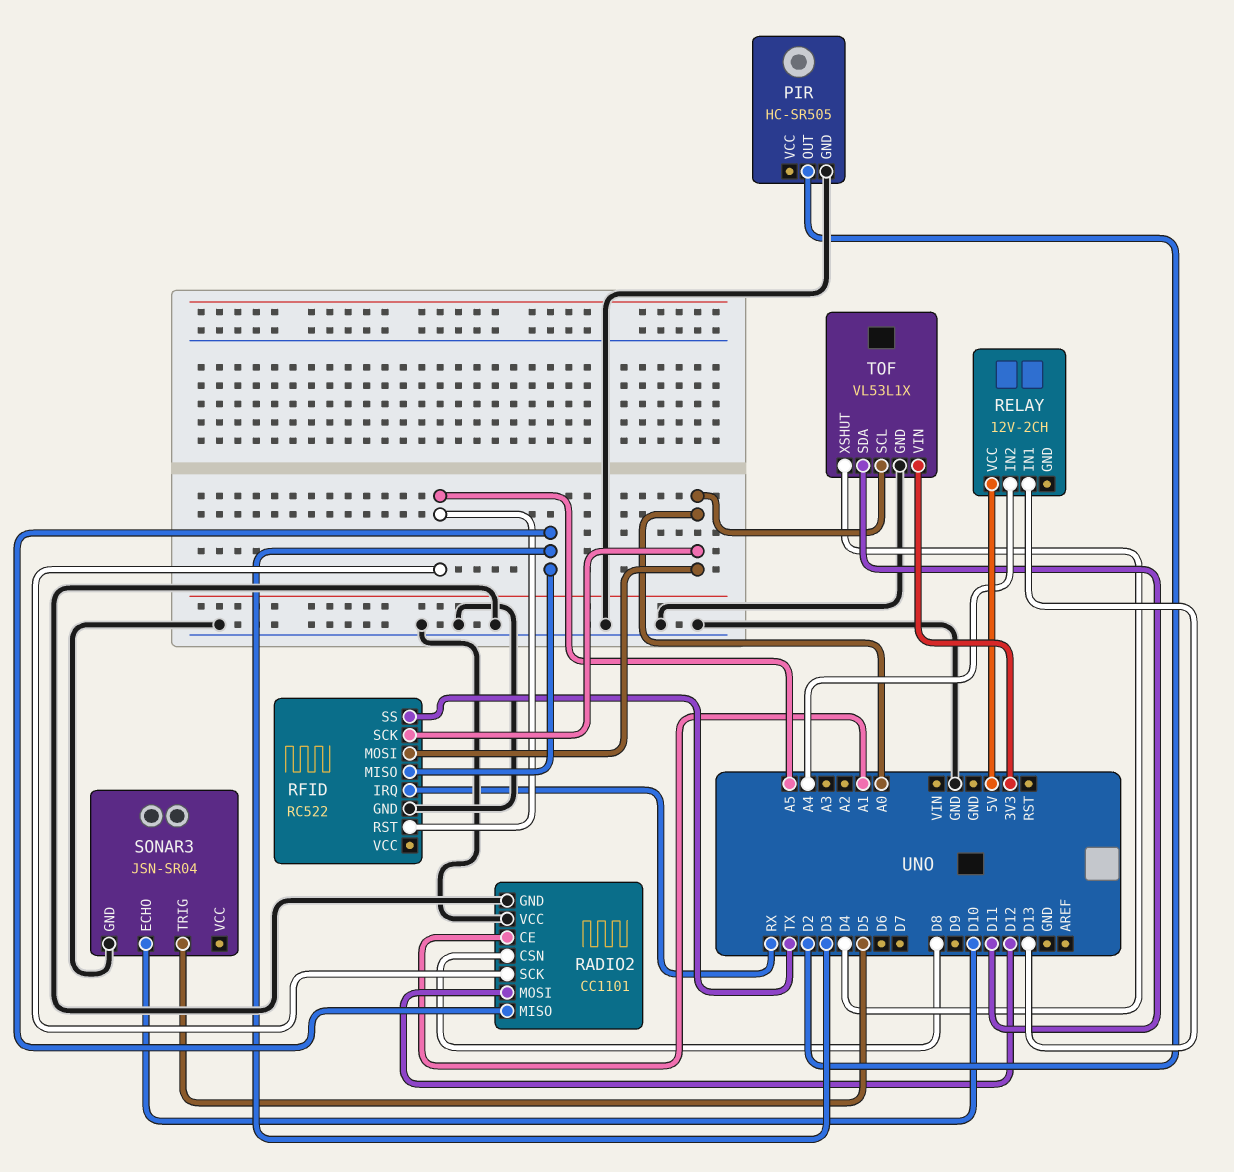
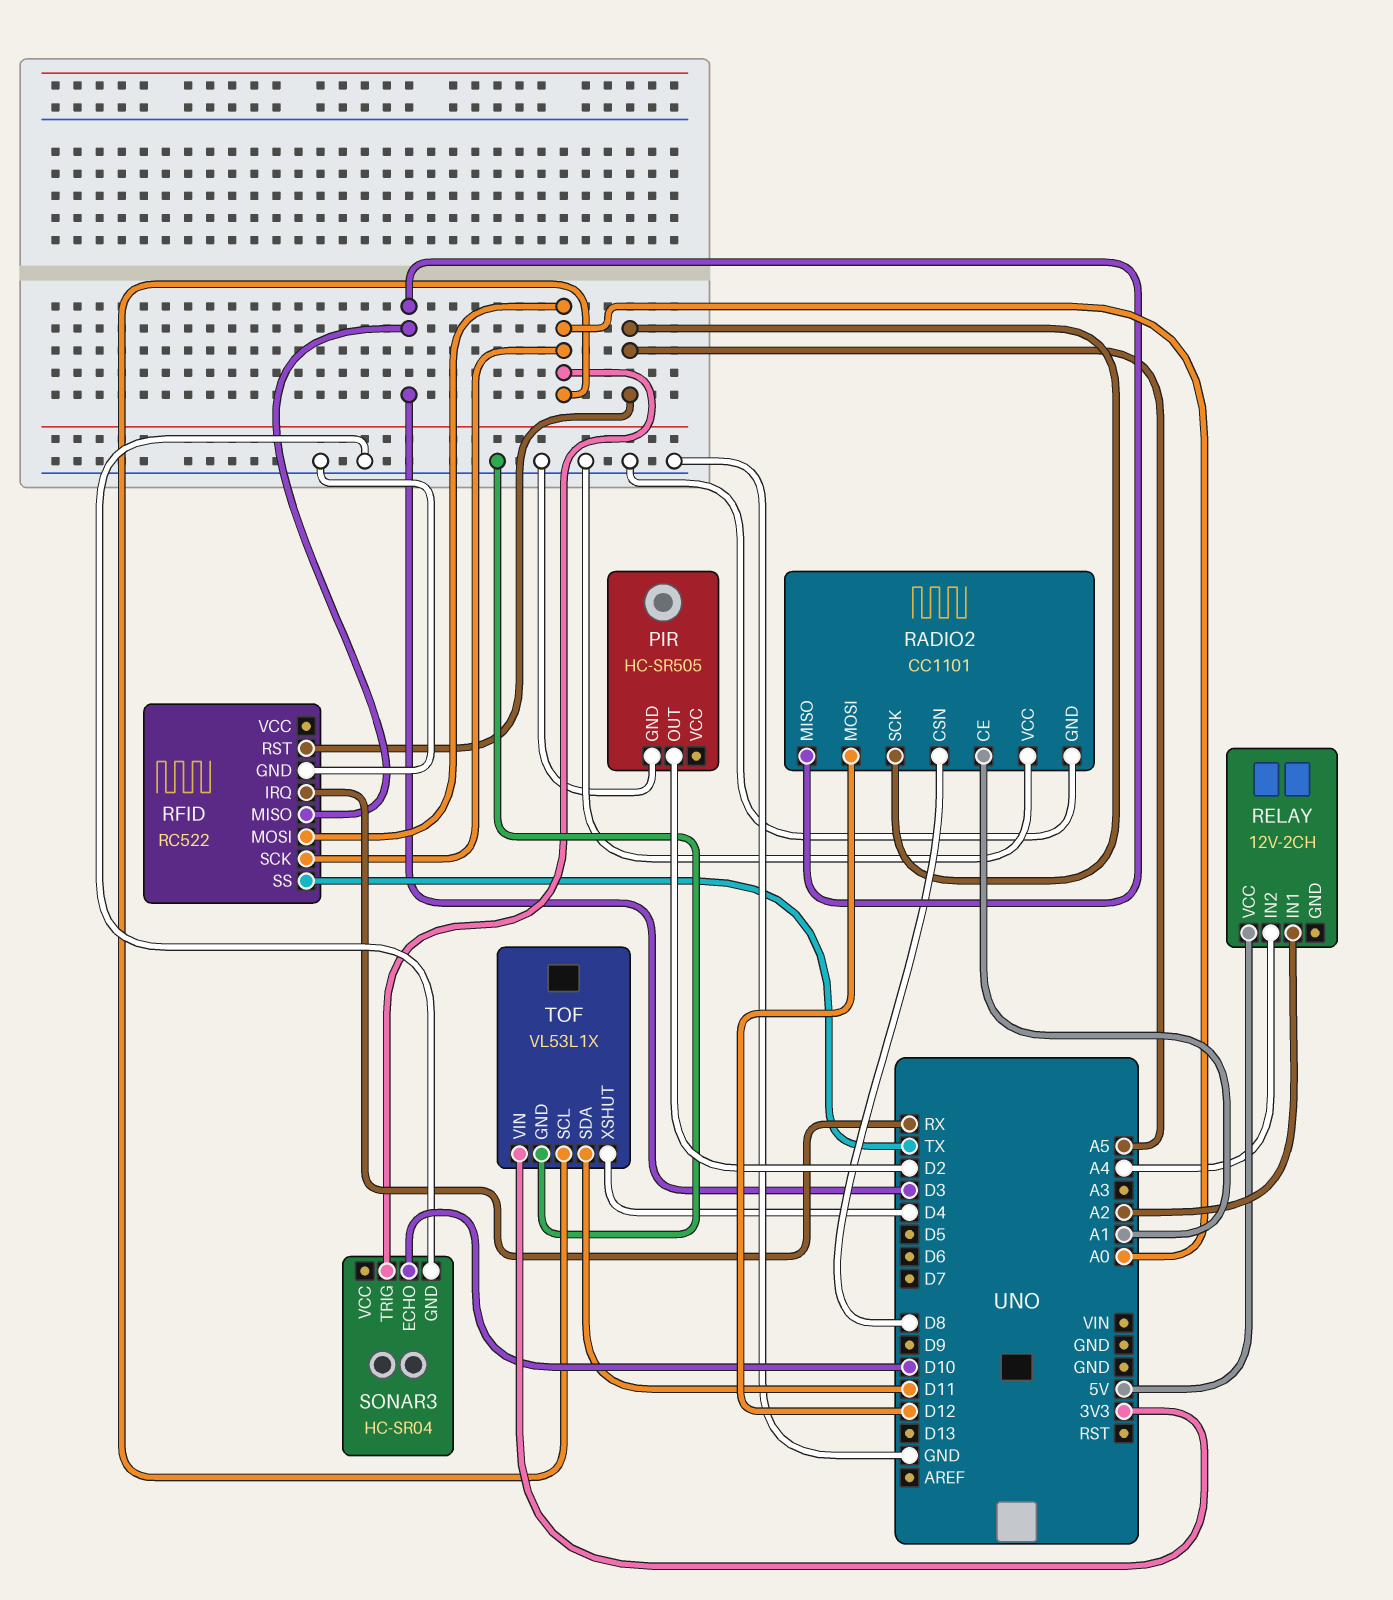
RELAY pin IN1: D13 -> A2
SONAR3: JSN-SR04 -> HC-SR04
SONAR3 pin TRIG: D5 -> A0

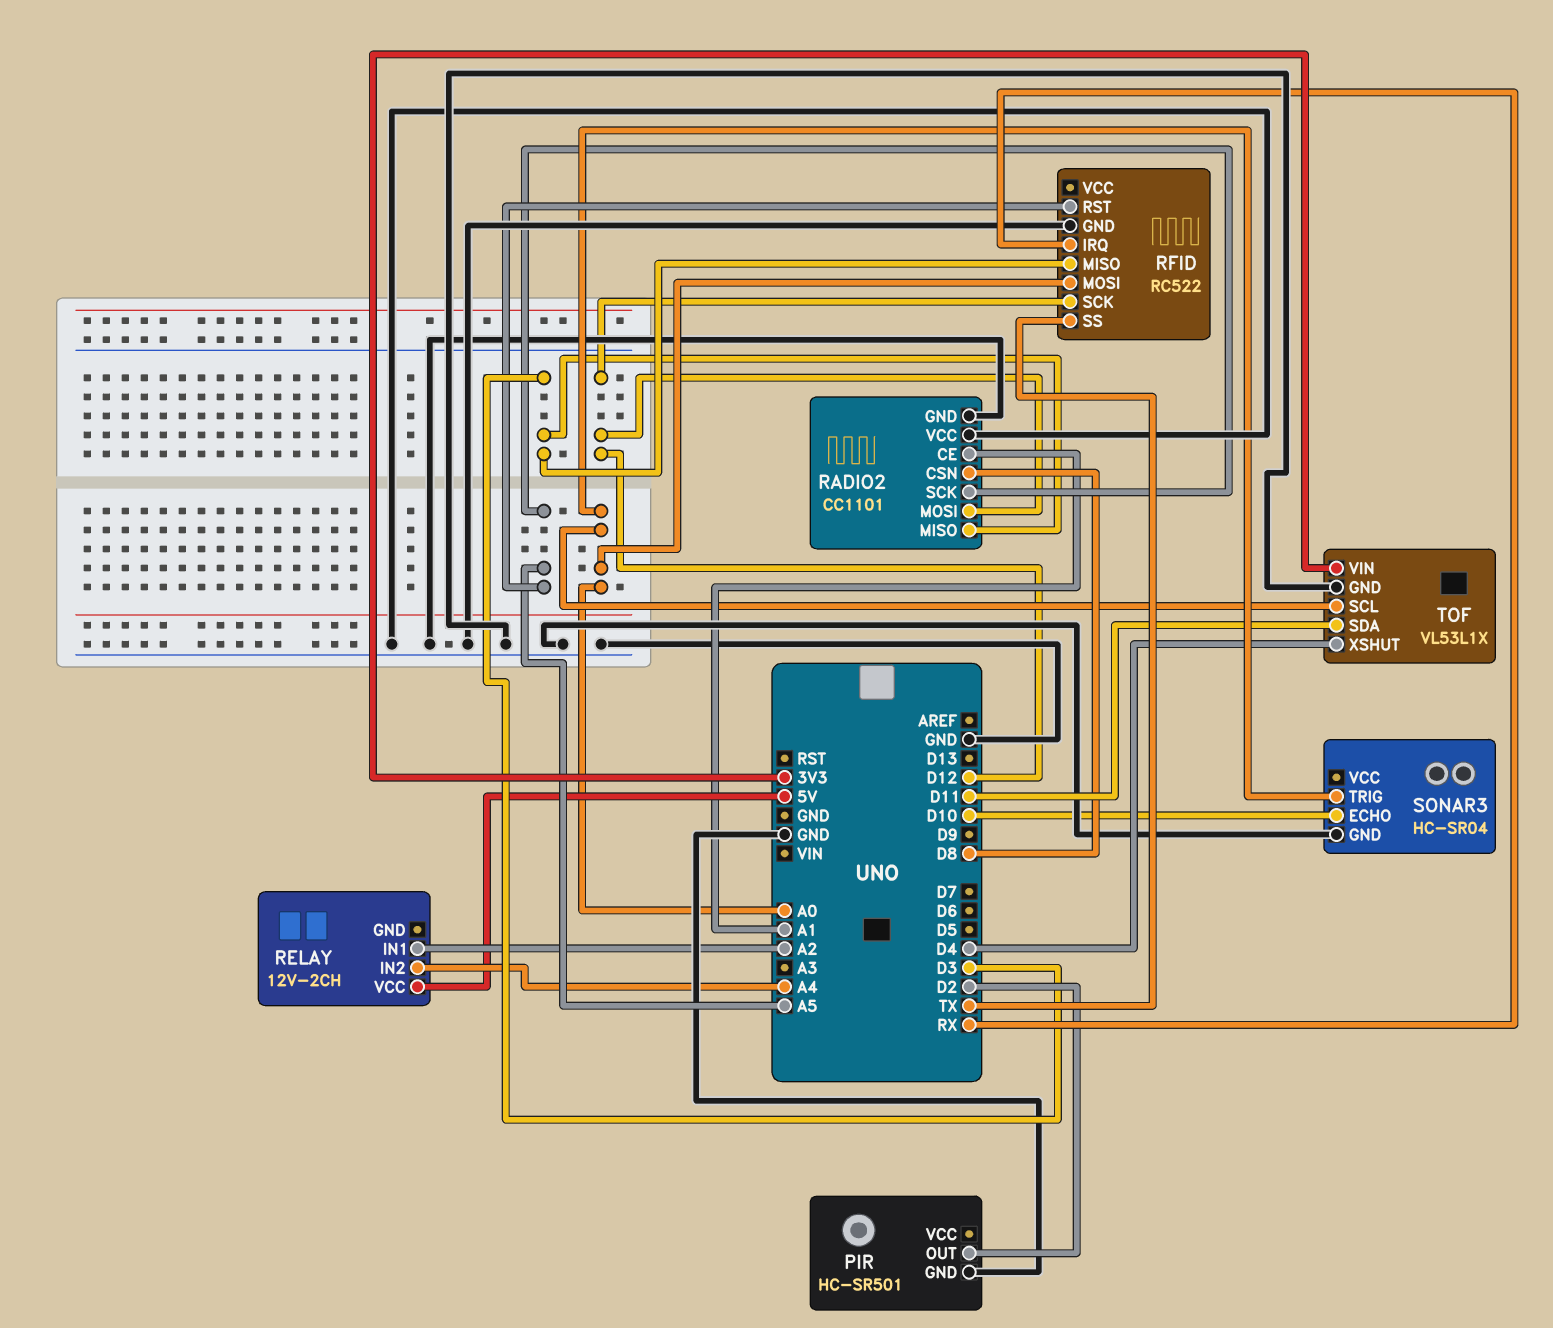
PIR: HC-SR505 -> HC-SR501
RFID pin SCK: A0 -> D12

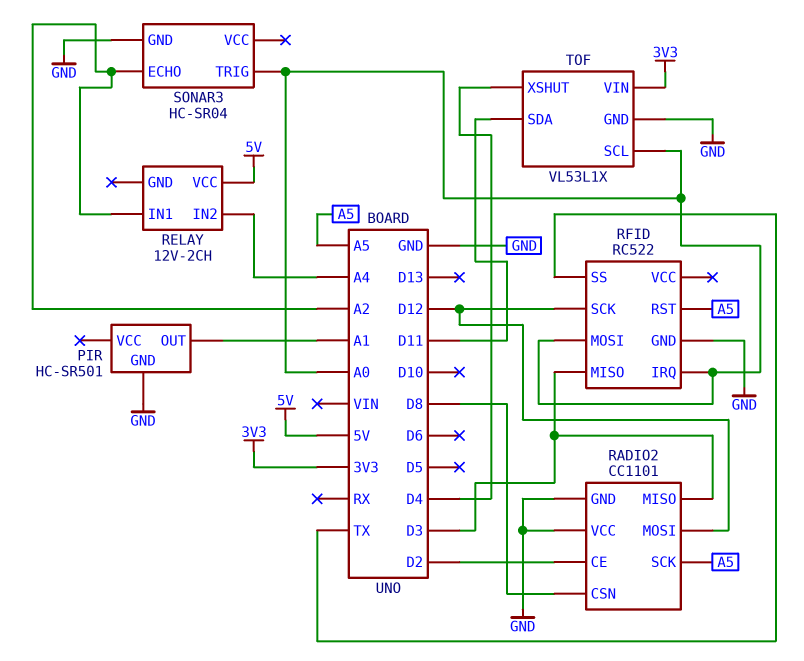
PIR pin OUT: D2 -> A1
RADIO2 pin CE: A1 -> D2
RFID pin IRQ: RX -> A0
SONAR3 pin ECHO: D10 -> A2

